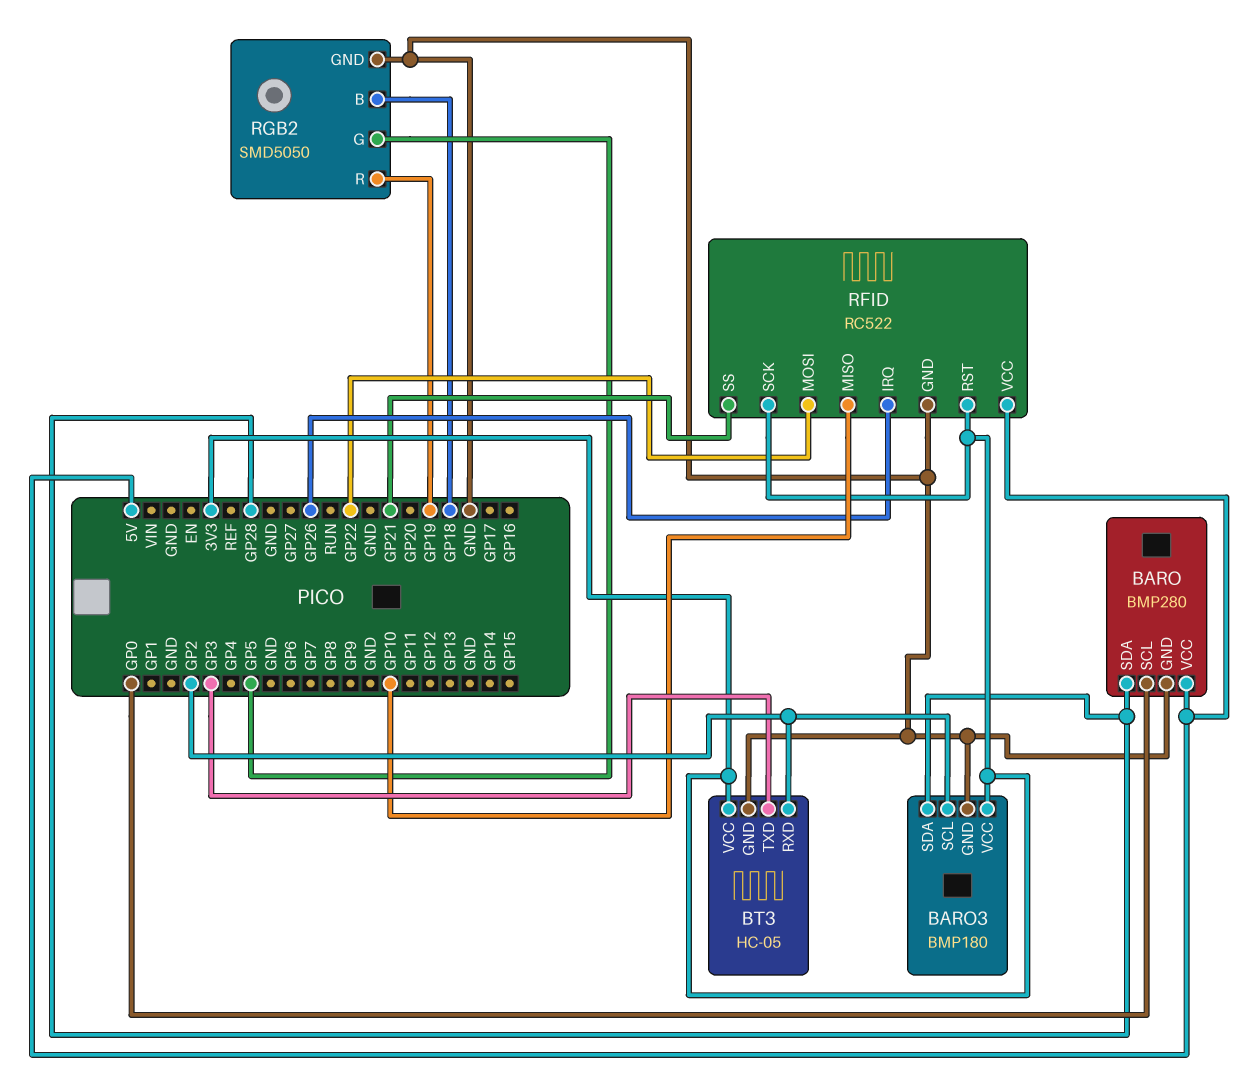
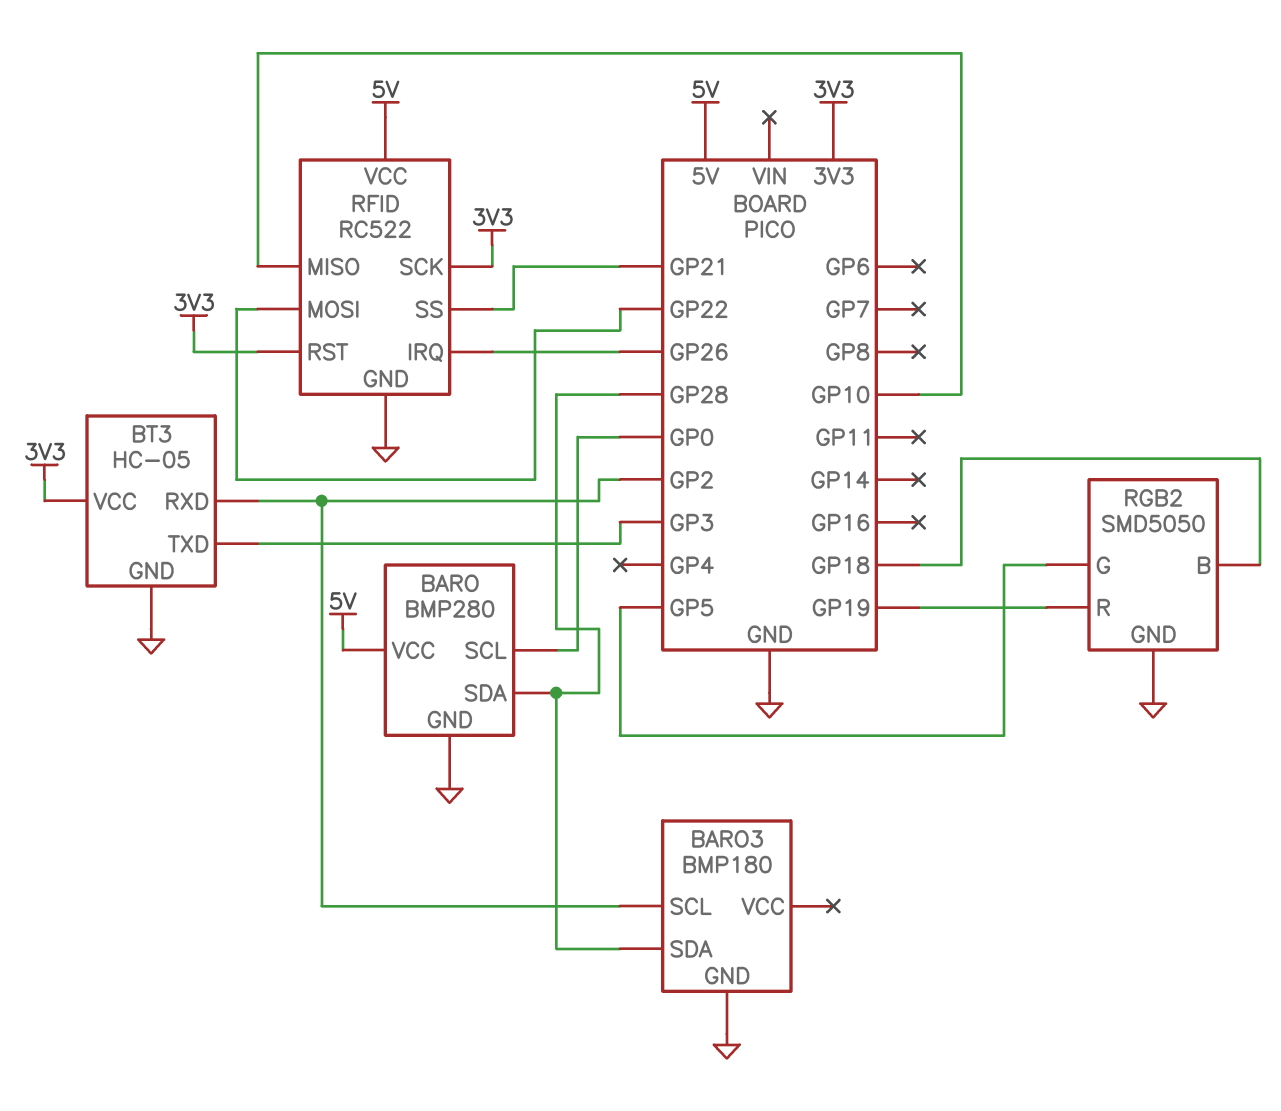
BARO3 pin VCC: 3V3 -> none

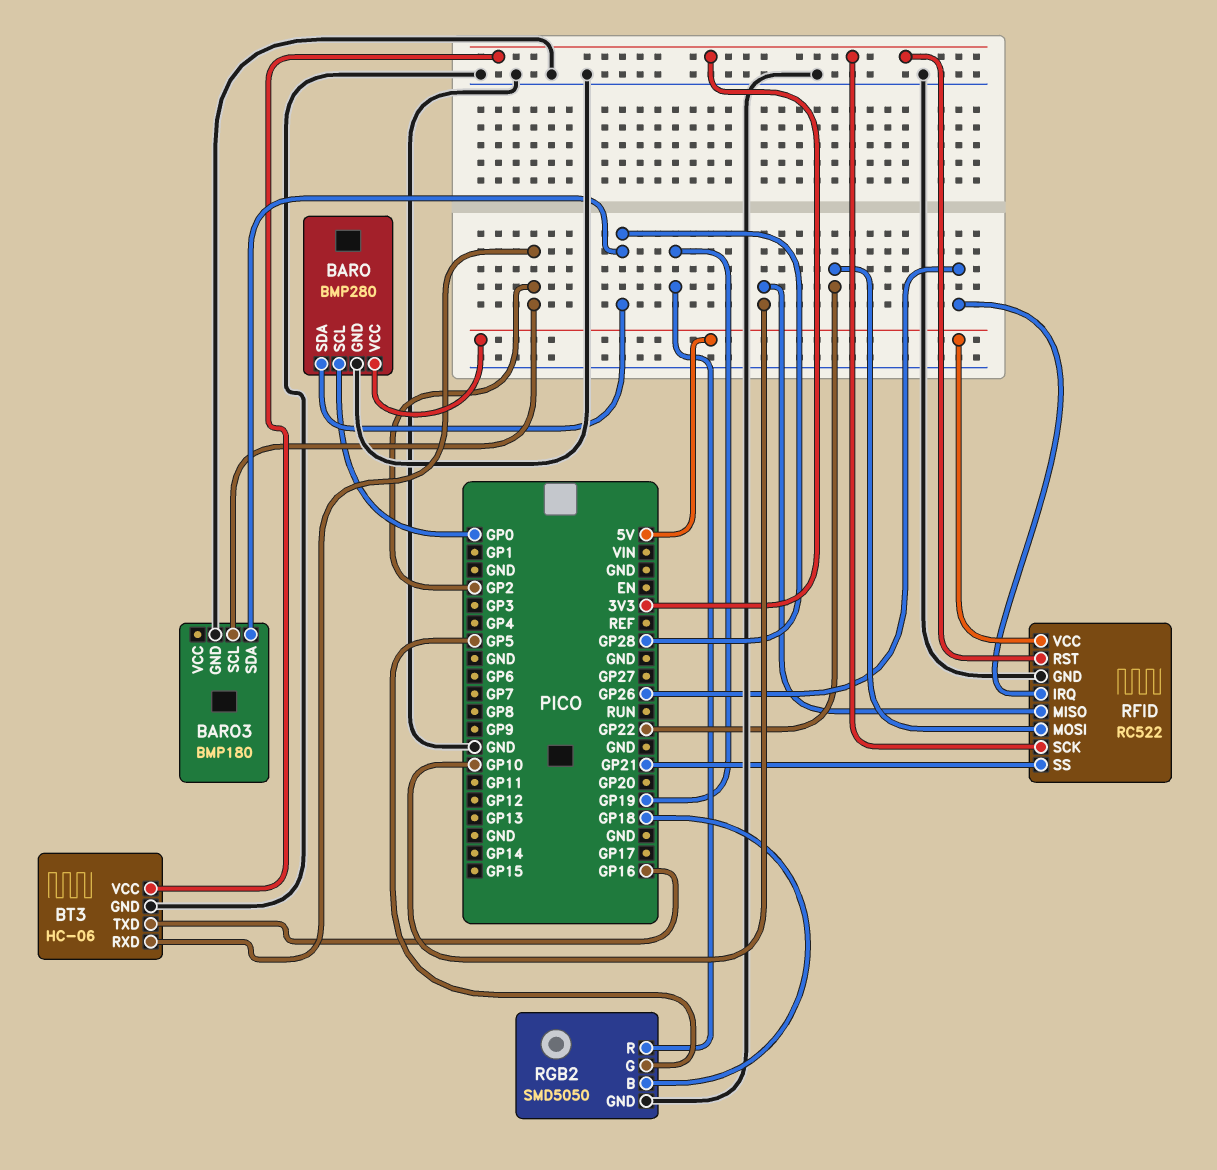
BT3: HC-05 -> HC-06
BT3 pin TXD: GP3 -> GP16

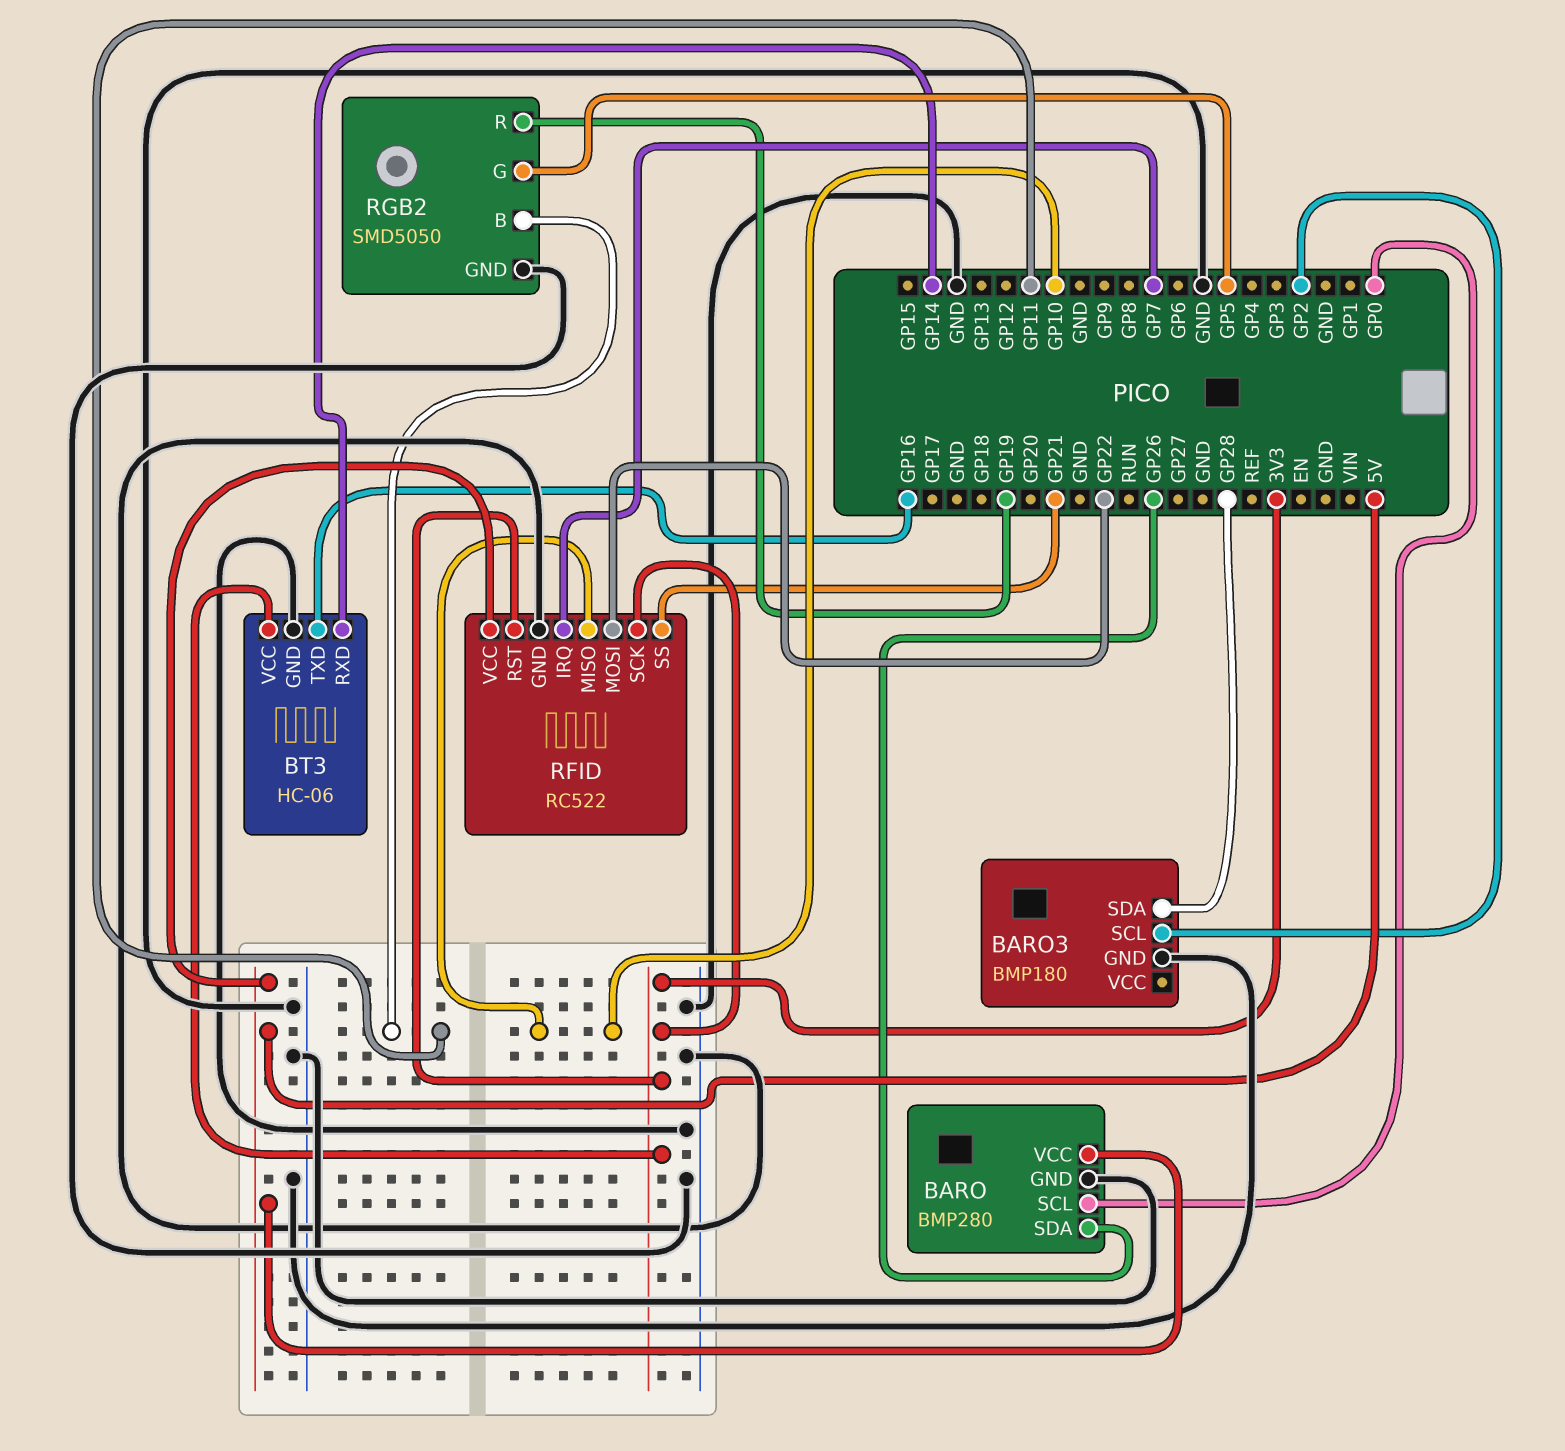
BARO pin SDA: GP28 -> GP26
BT3 pin RXD: GP2 -> GP14
RFID pin IRQ: GP26 -> GP7
RGB2 pin B: GP18 -> GP11

